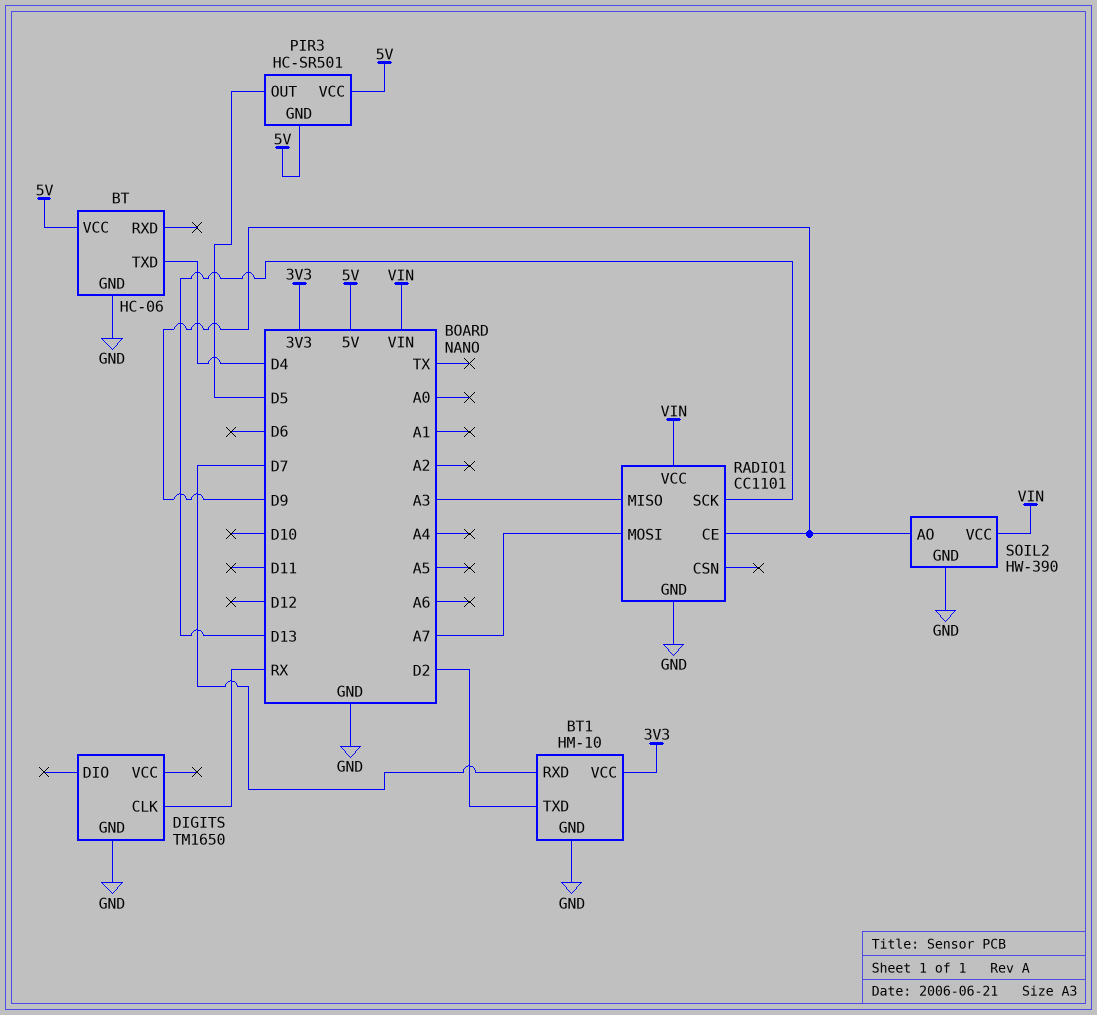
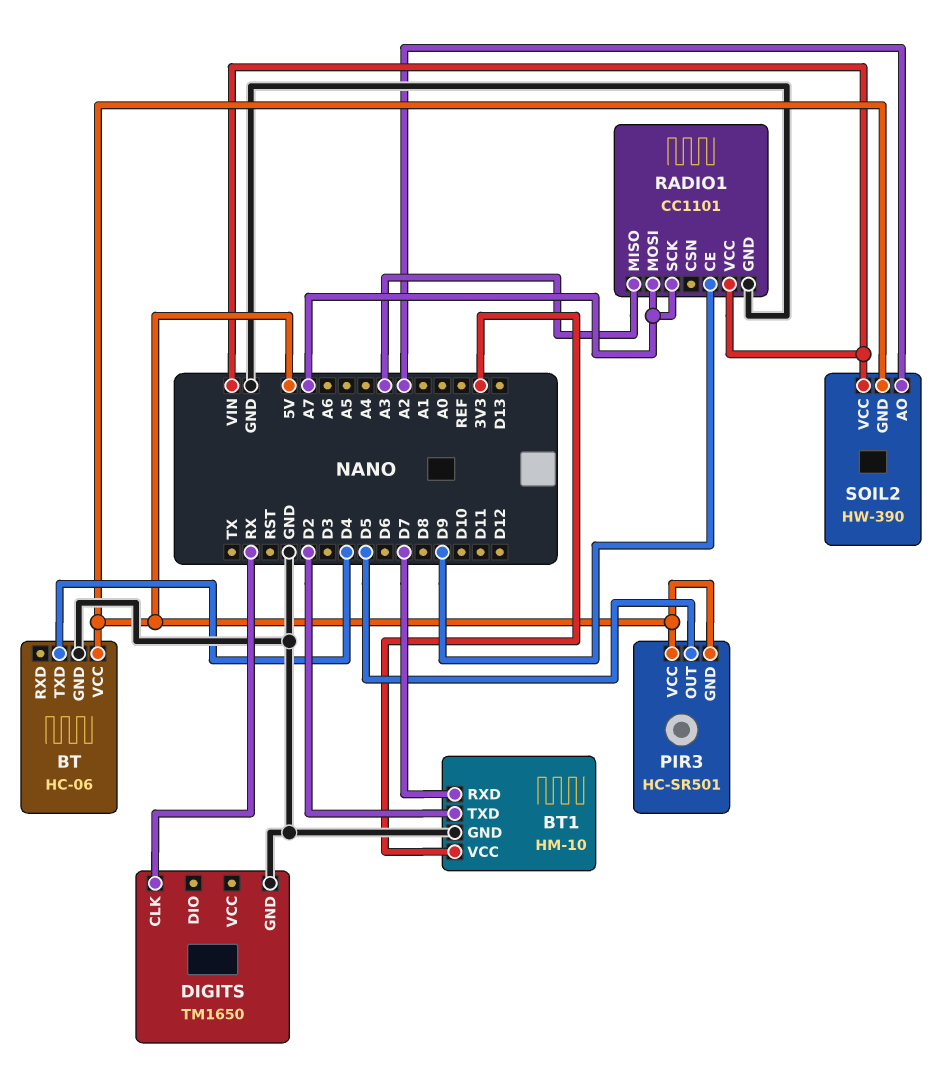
RADIO1 pin SCK: D13 -> A7
SOIL2 pin AO: D9 -> A2
SOIL2 pin GND: GND -> 5V

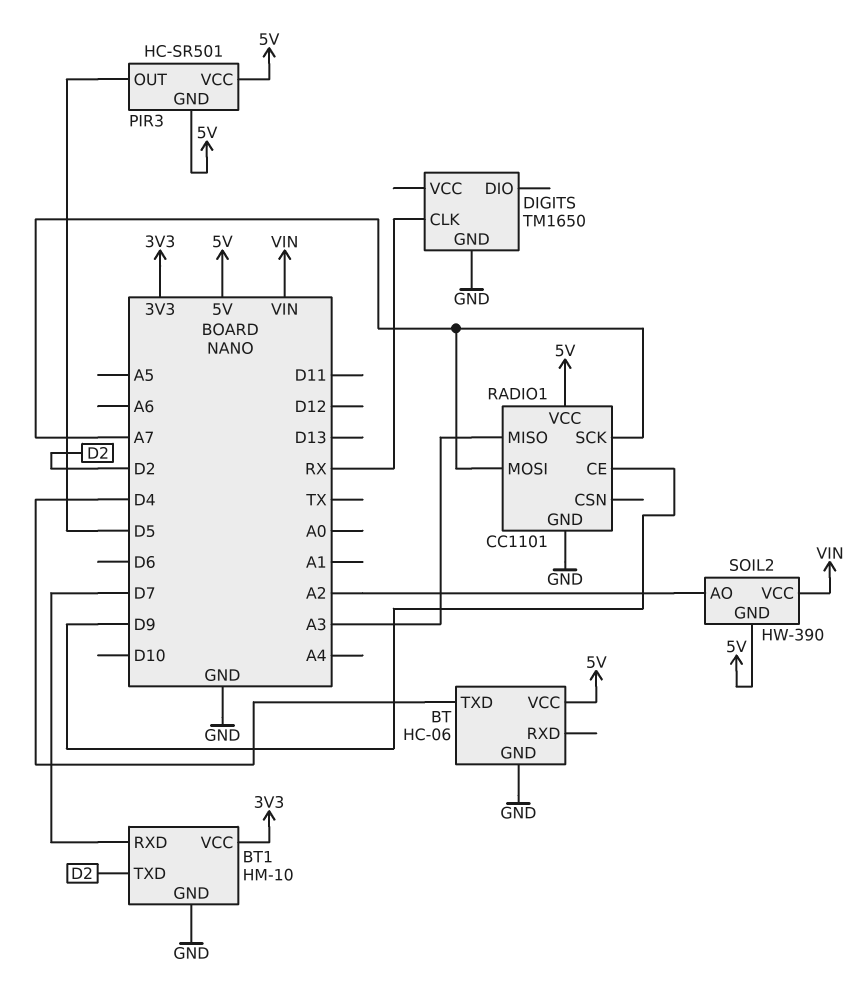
RADIO1 pin VCC: VIN -> 5V

